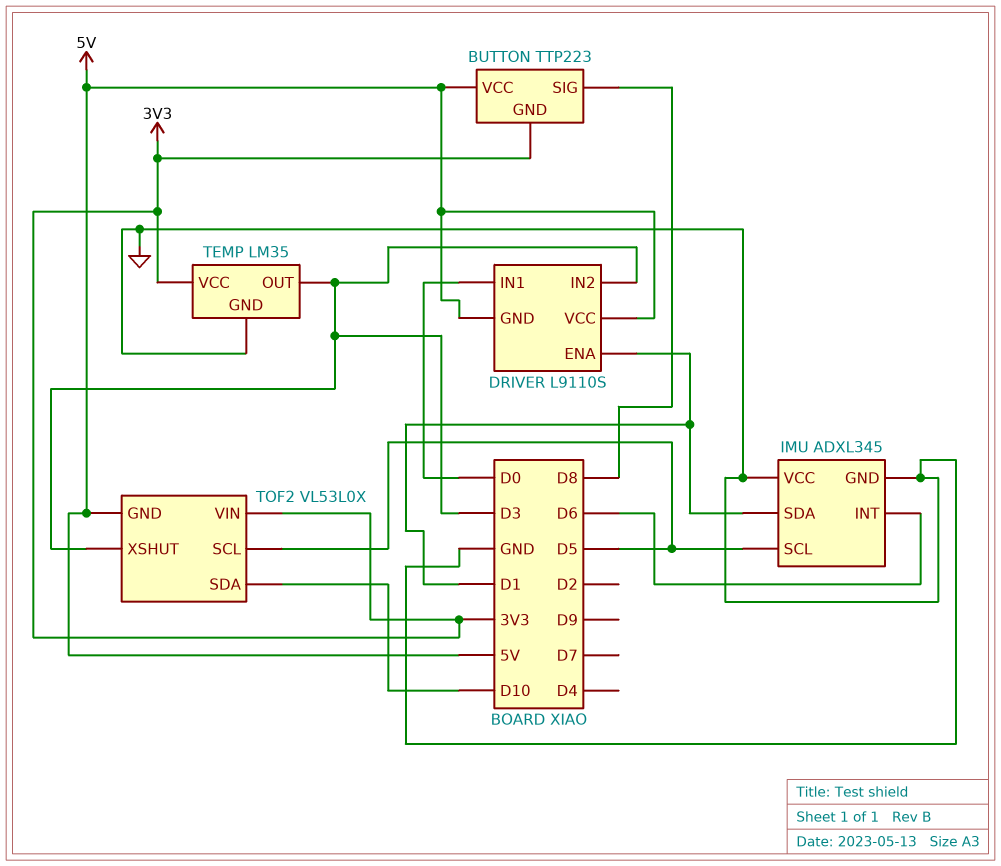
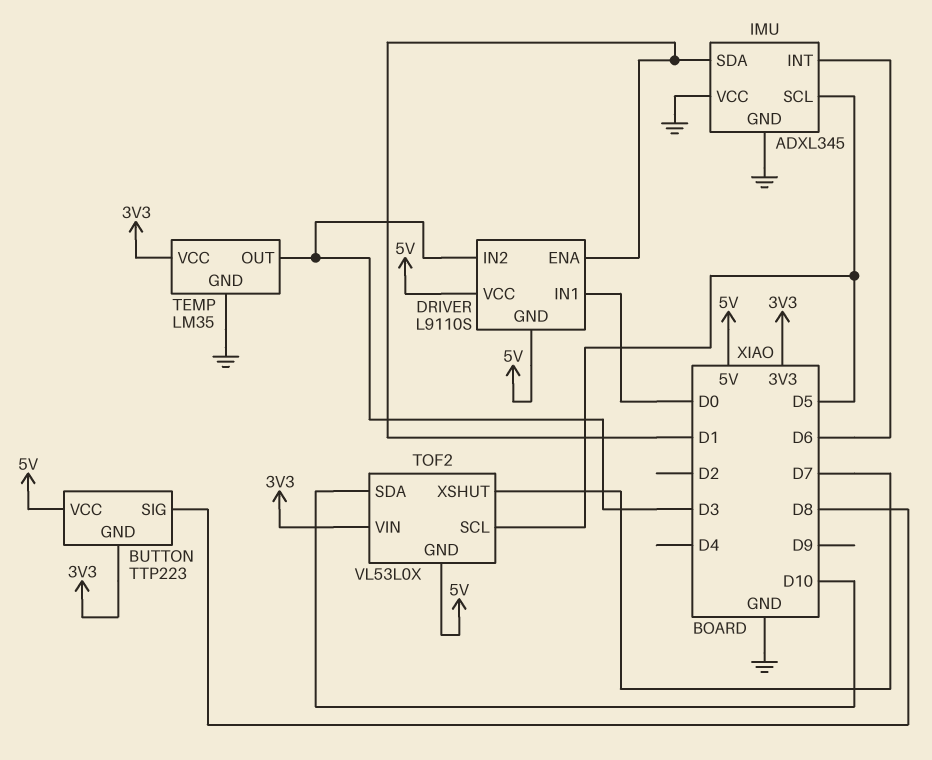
TOF2 pin XSHUT: D3 -> D7

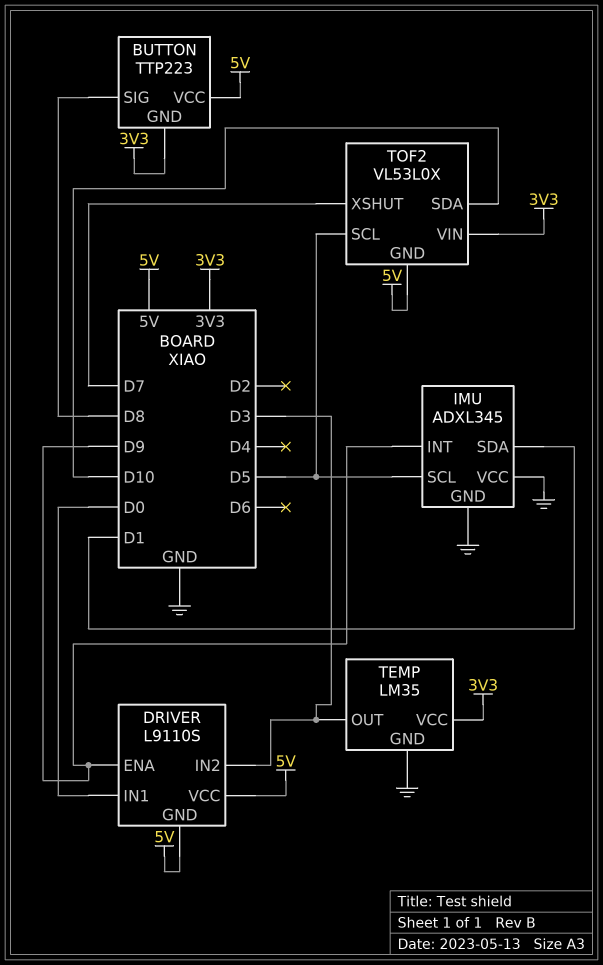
DRIVER pin ENA: D1 -> D9
IMU pin INT: D6 -> D9

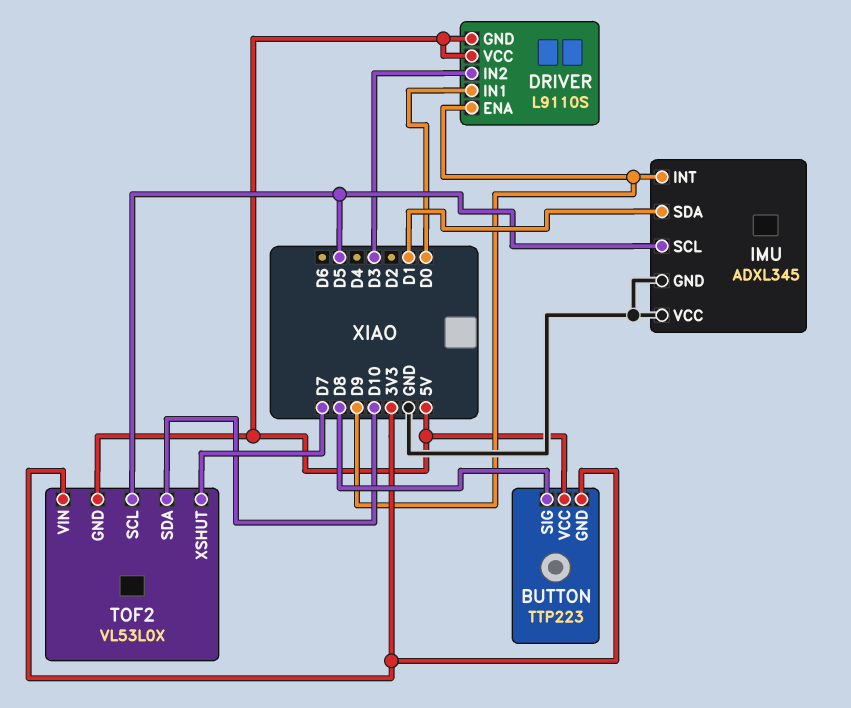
TEMP: LM35 -> none
TEMP pin GND: GND -> none
TEMP pin OUT: D3 -> none
TEMP pin VCC: 3V3 -> none

